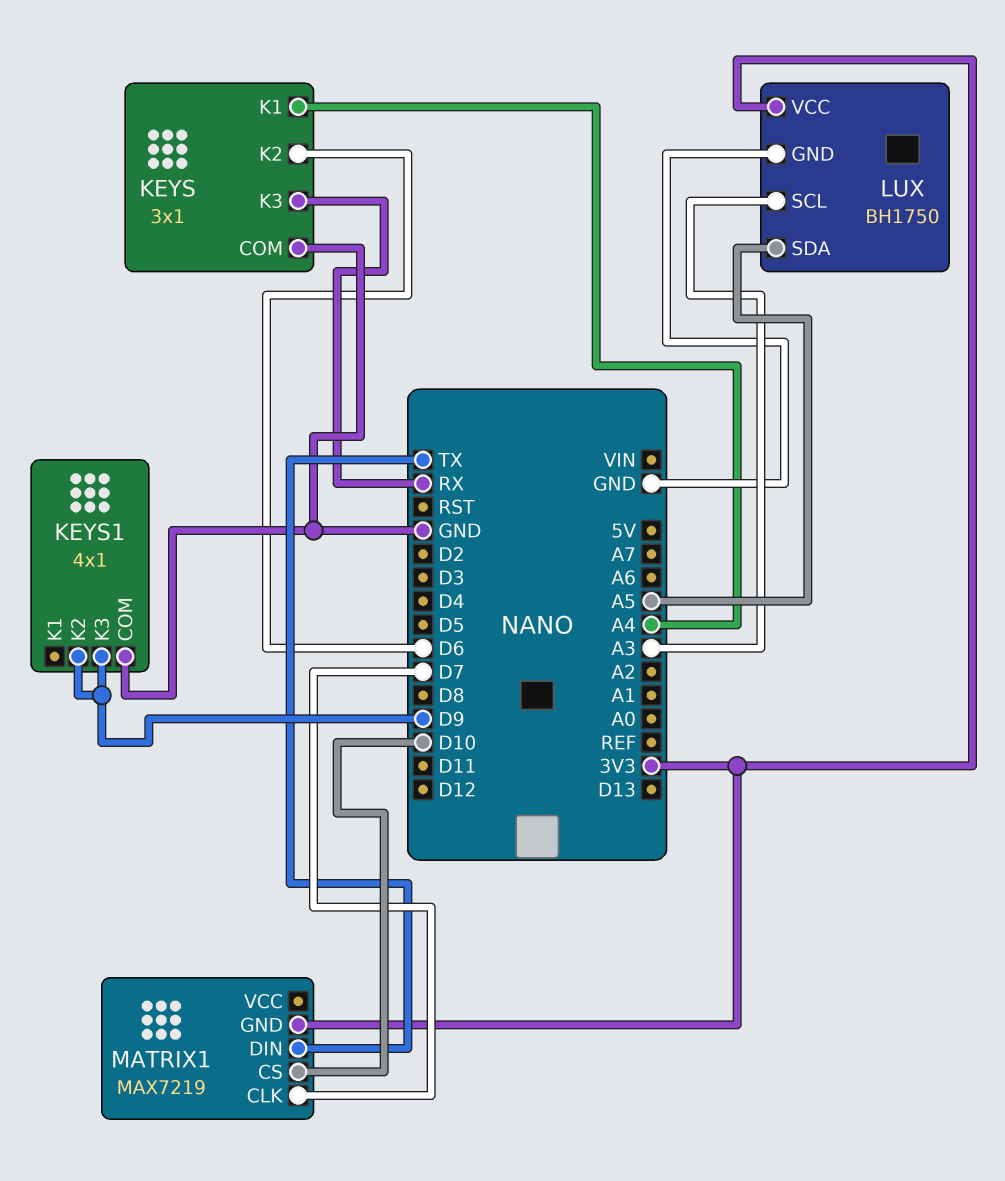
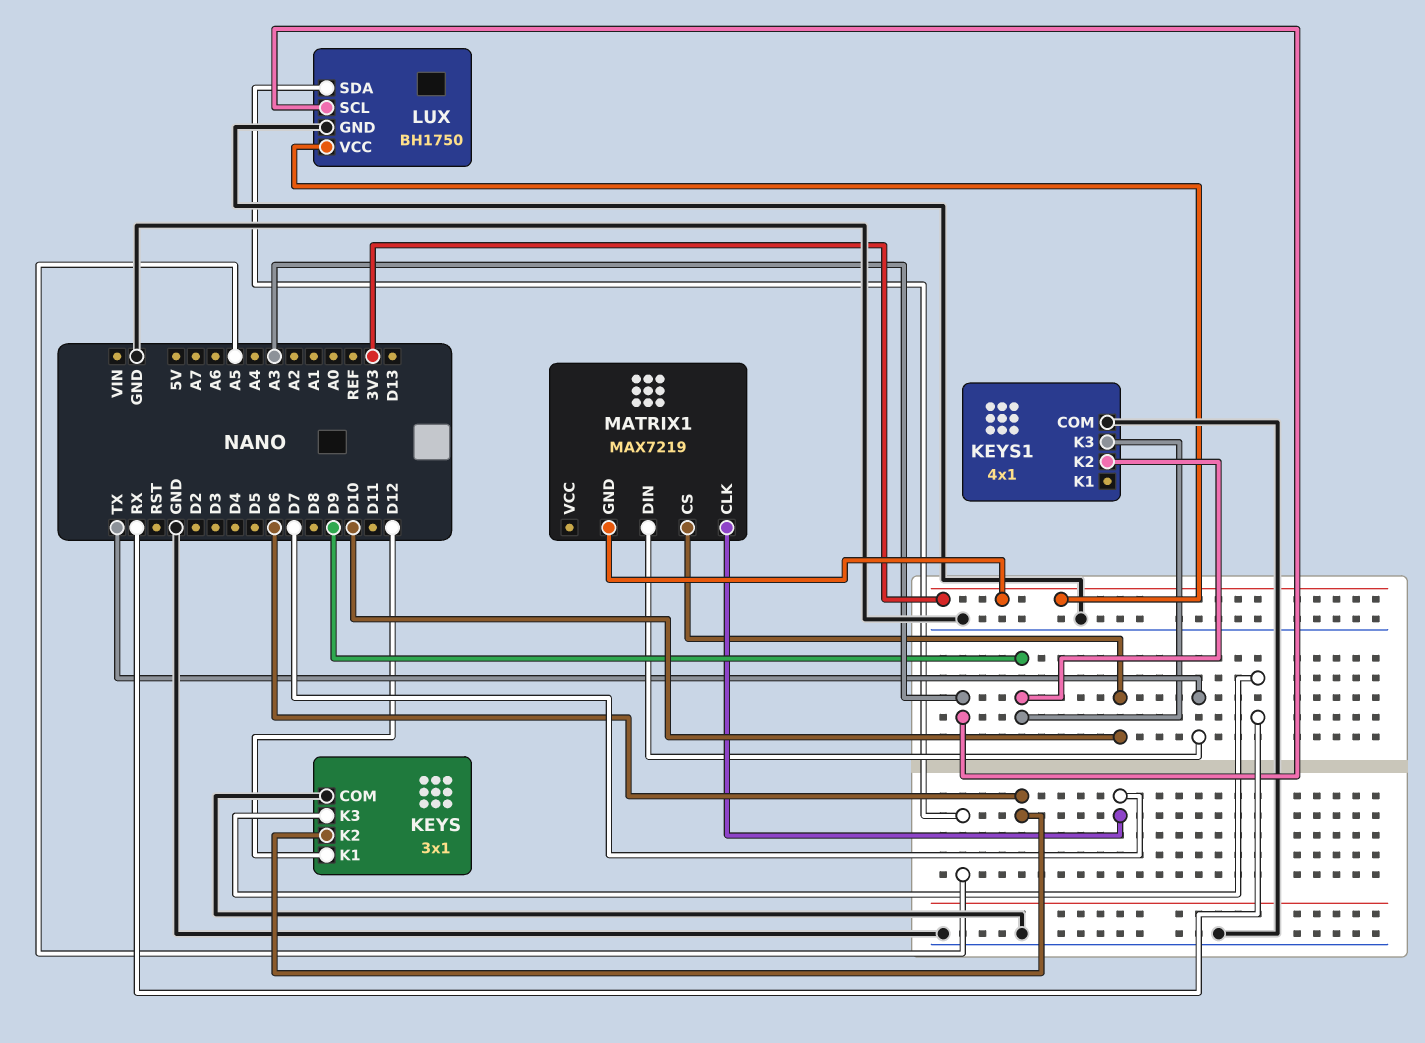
KEYS pin K1: A4 -> D12

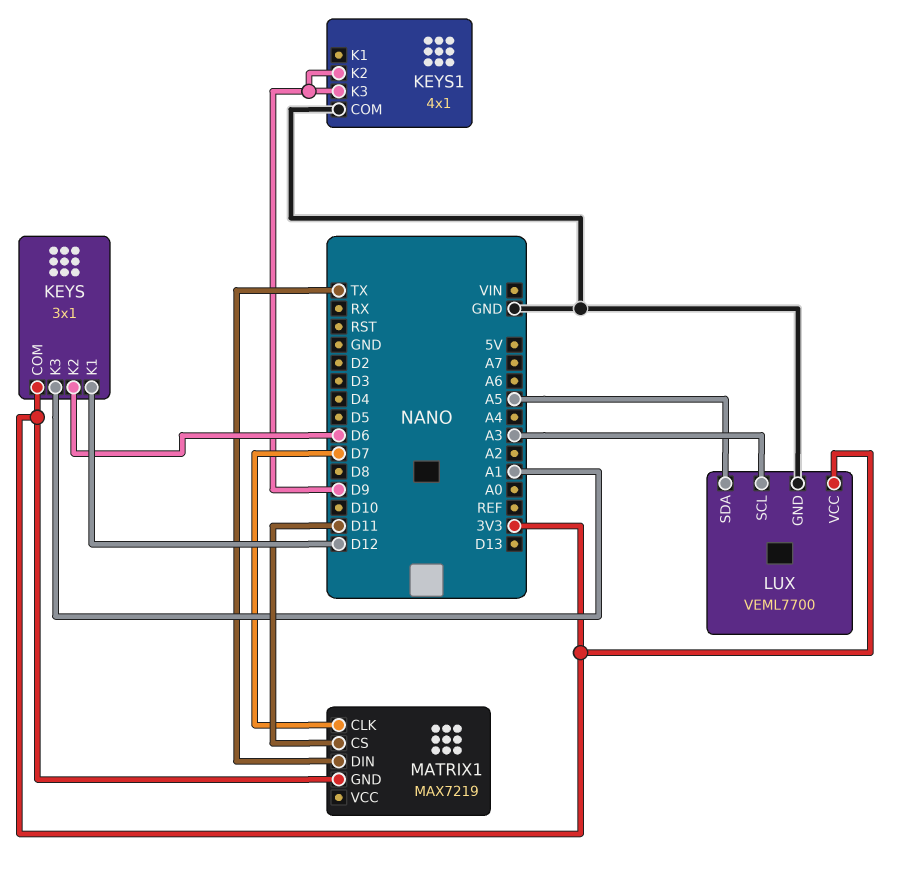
KEYS pin COM: GND -> 3V3
KEYS pin K3: RX -> A1
LUX: BH1750 -> VEML7700
MATRIX1 pin CS: D10 -> D11

